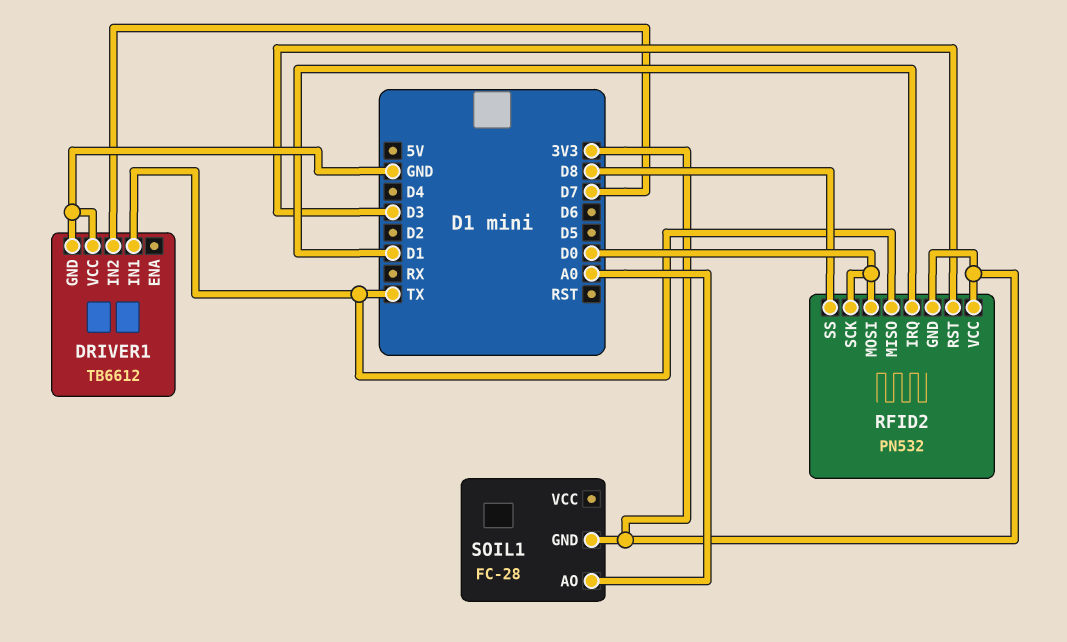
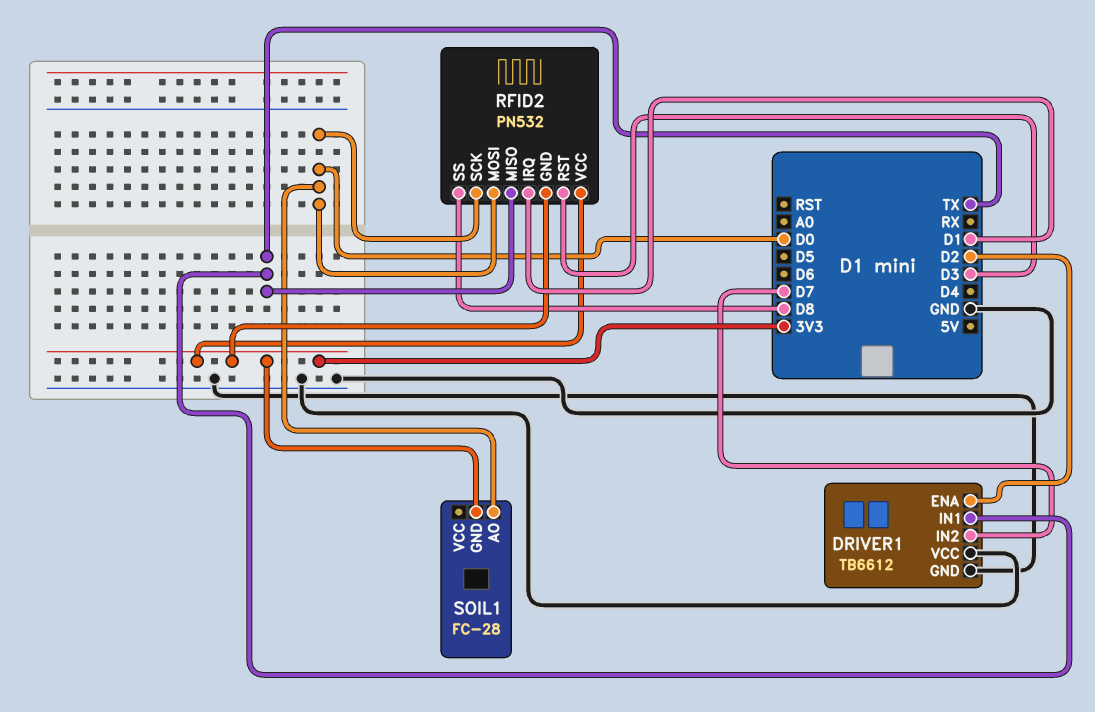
DRIVER1 pin ENA: none -> D2
SOIL1 pin AO: A0 -> D0

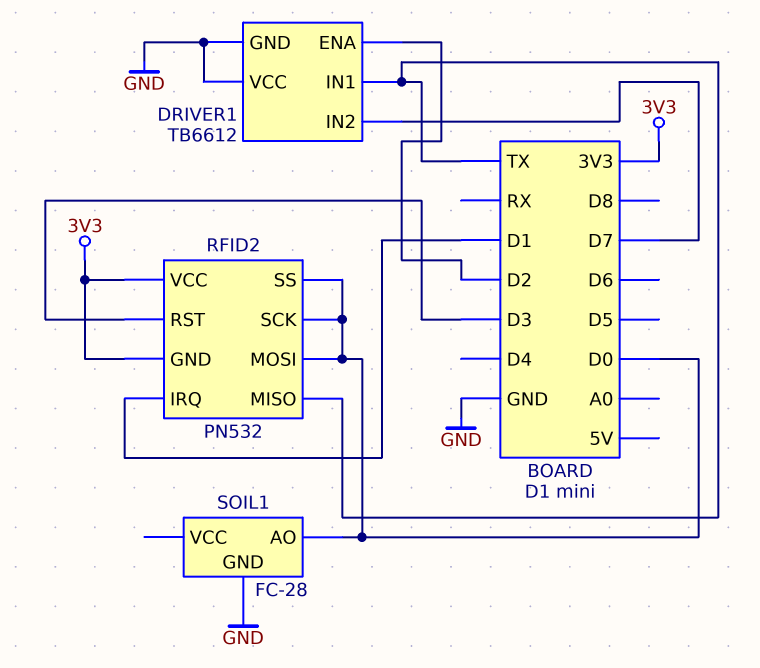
RFID2 pin SS: D8 -> D0
SOIL1 pin GND: 3V3 -> GND

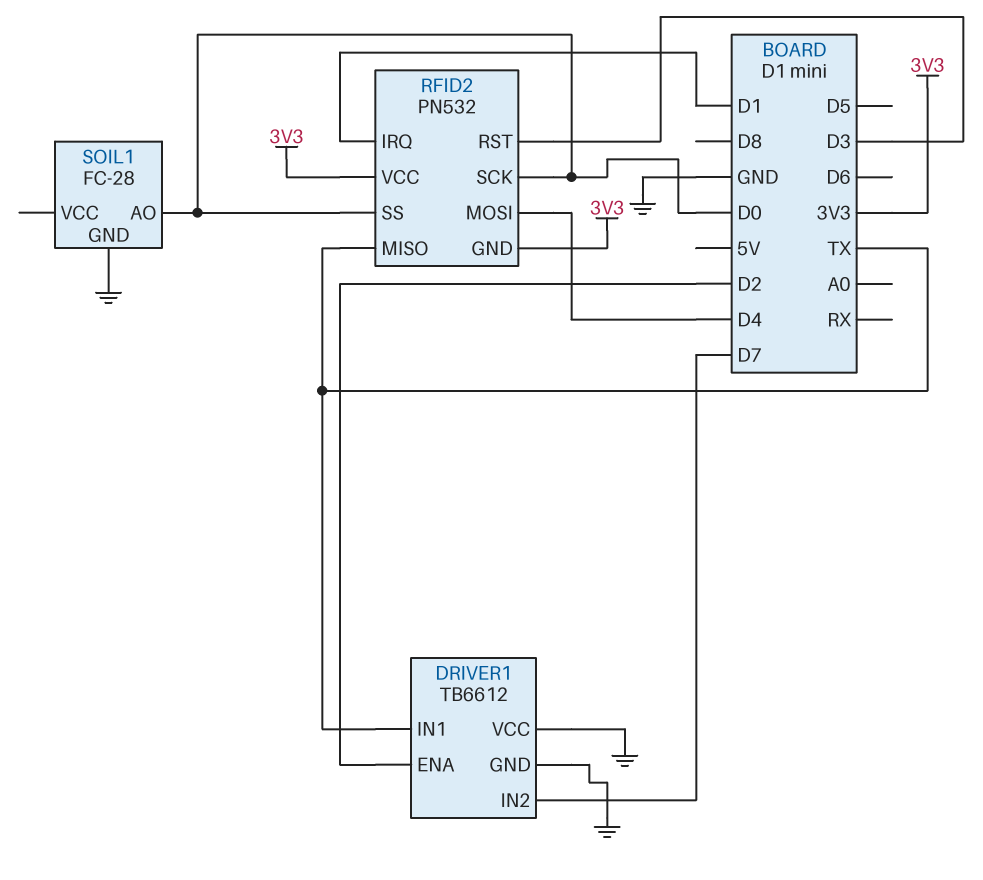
RFID2 pin MOSI: D0 -> D4

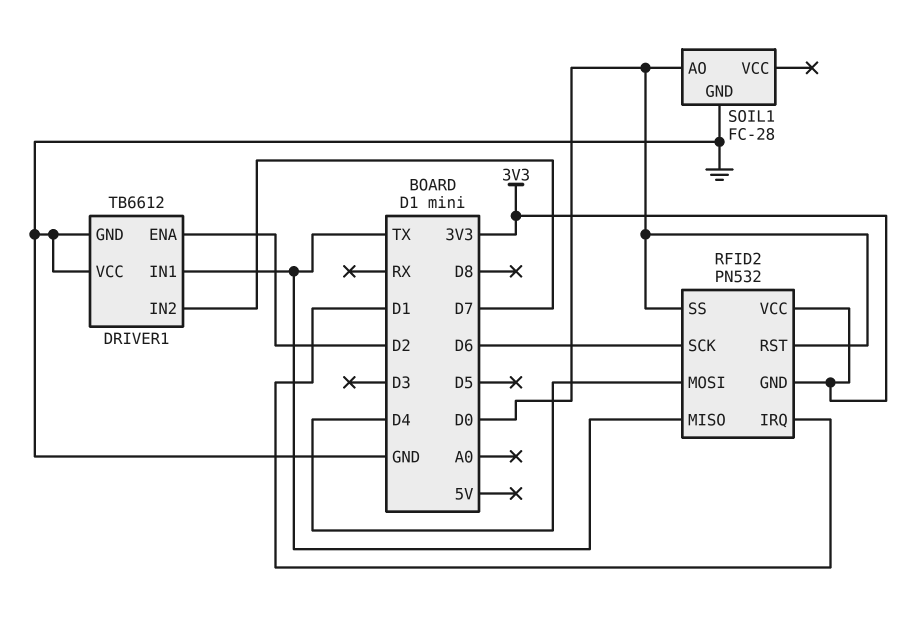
RFID2 pin RST: D3 -> D0
RFID2 pin SCK: D0 -> D6

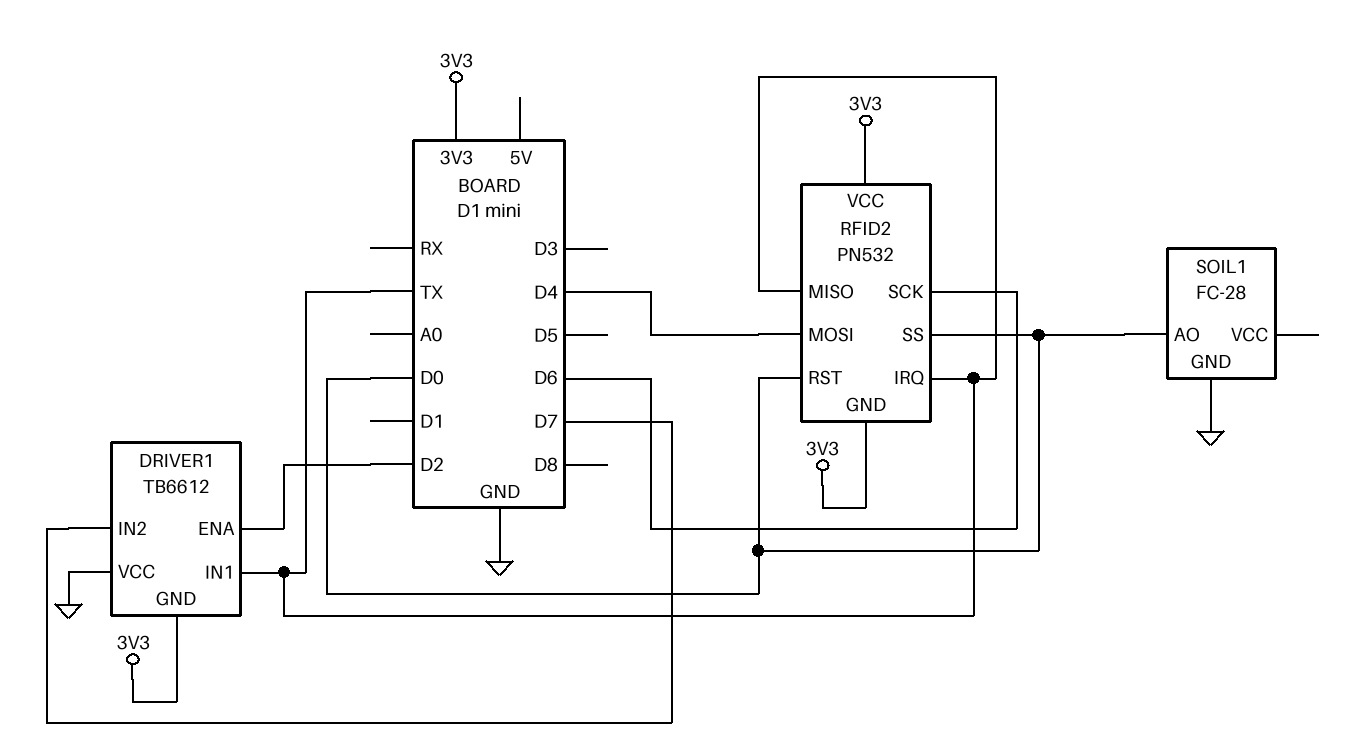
DRIVER1 pin GND: GND -> 3V3
RFID2 pin IRQ: D1 -> TX

